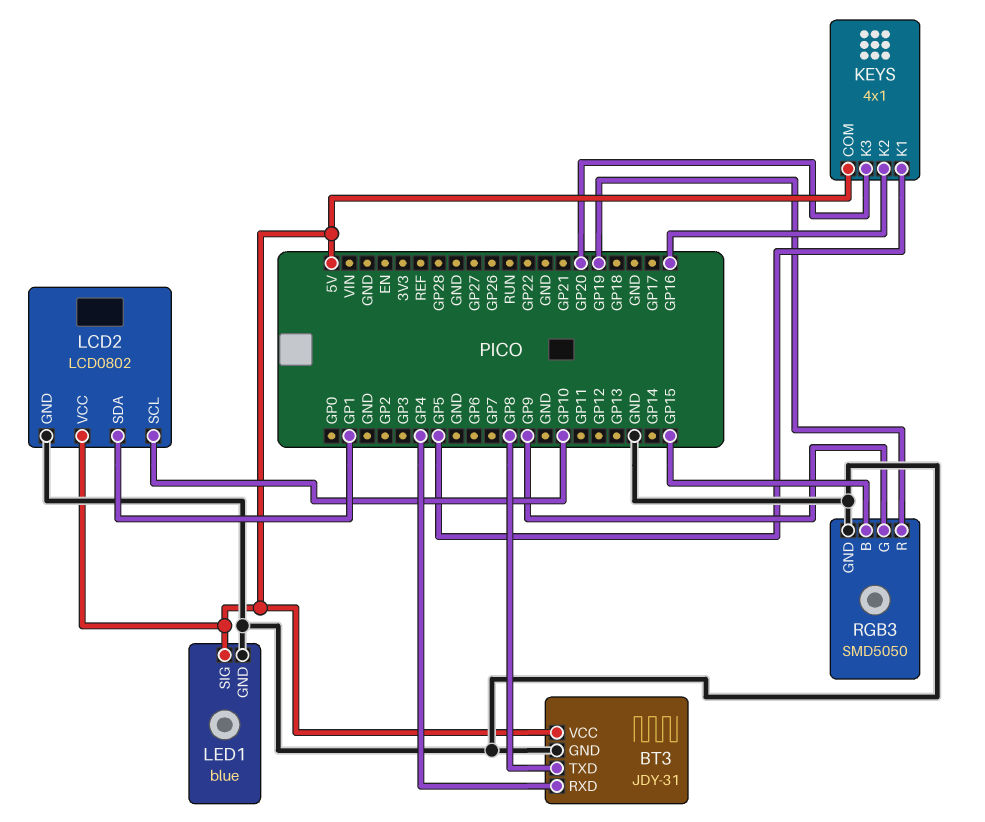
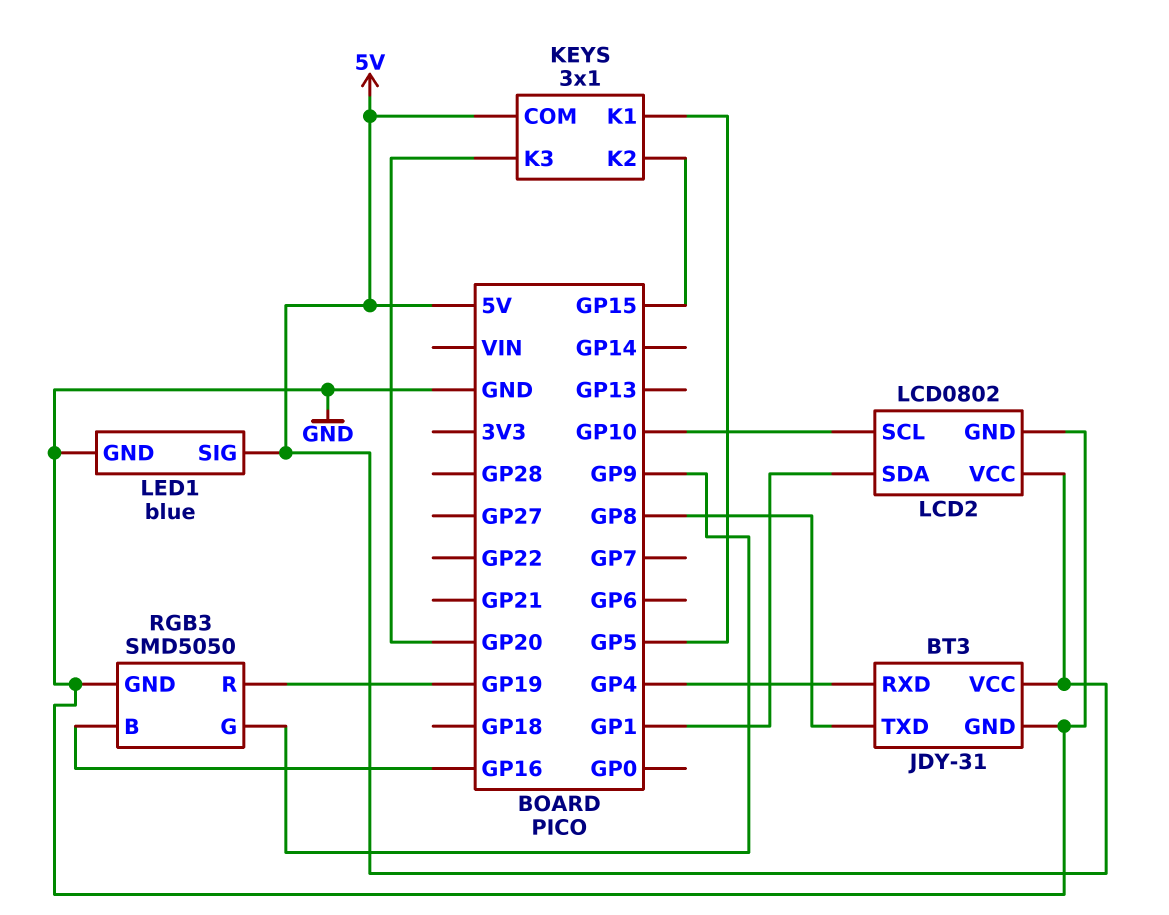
KEYS: 4x1 -> 3x1
KEYS pin K2: GP16 -> GP15
RGB3 pin B: GP15 -> GP16

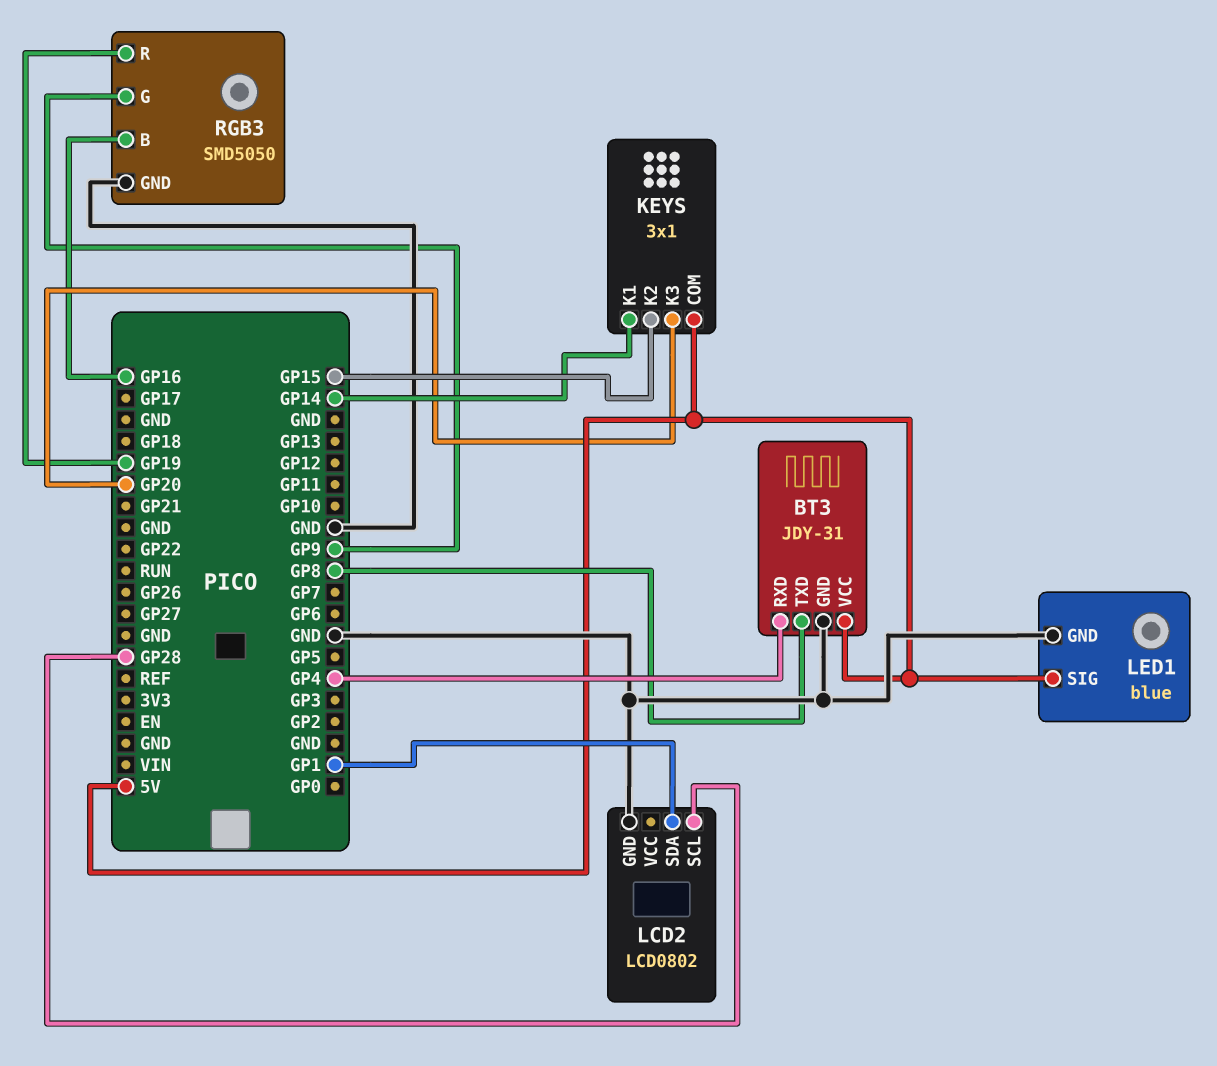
KEYS pin K1: GP5 -> GP14
LCD2 pin SCL: GP10 -> GP28
LCD2 pin VCC: 5V -> none

